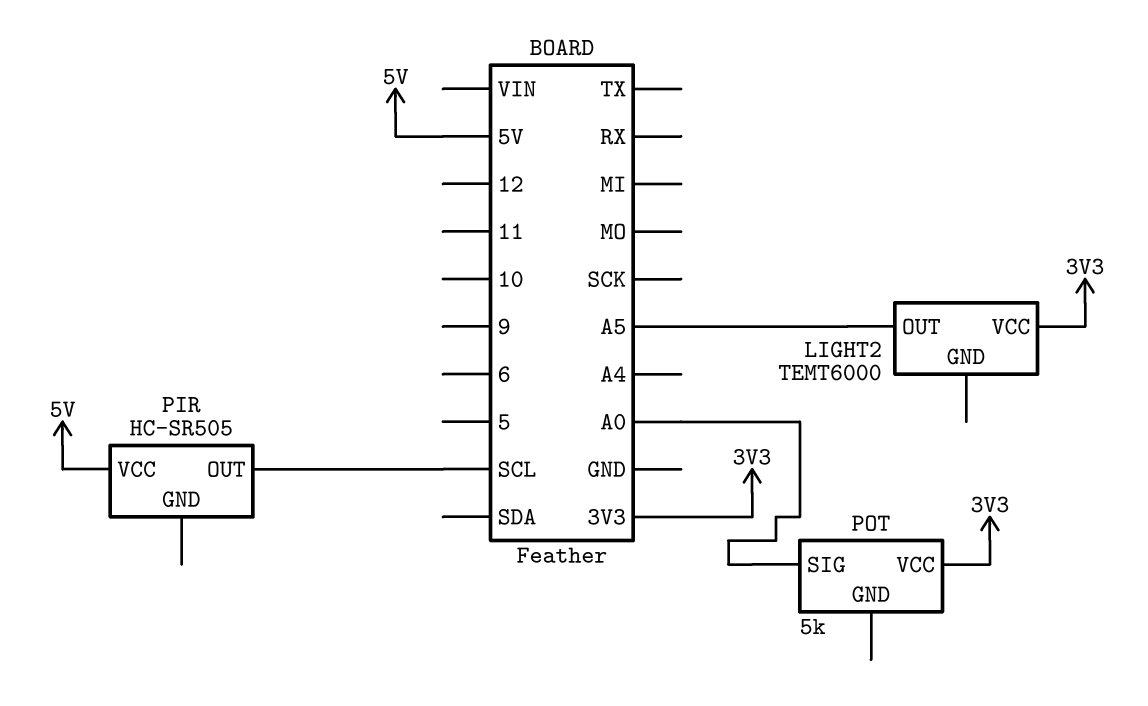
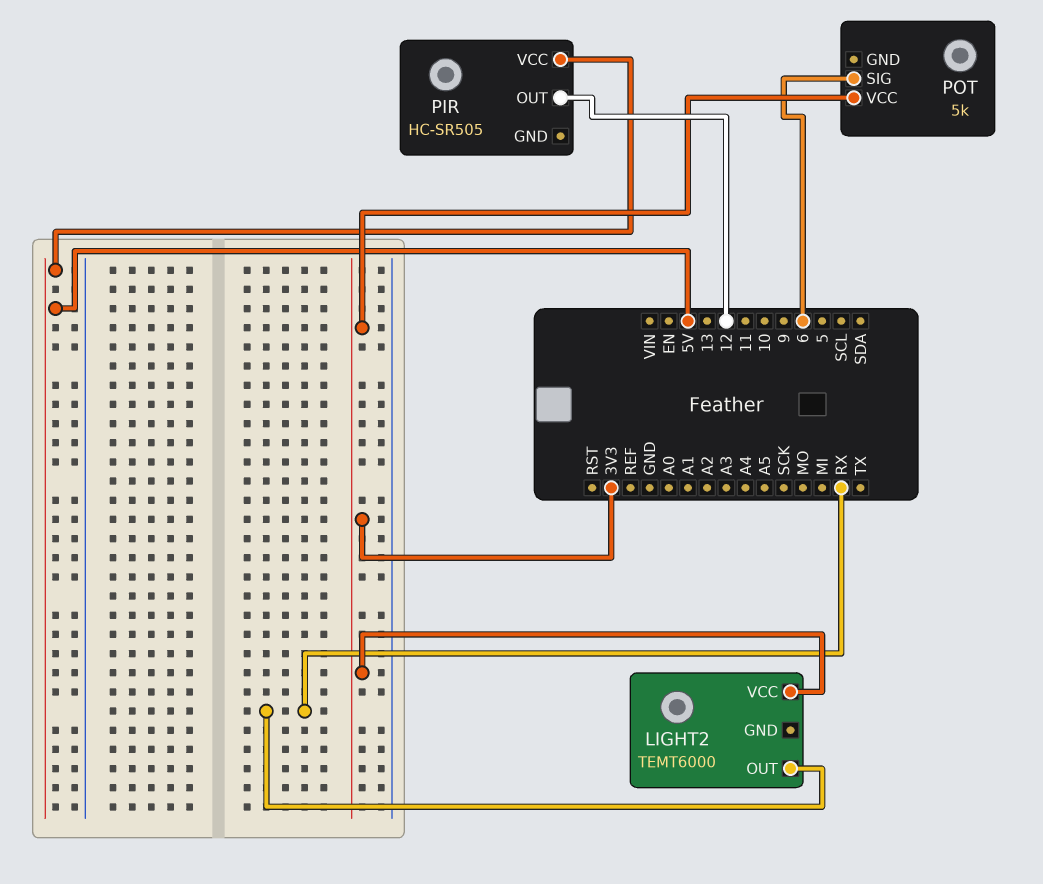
LIGHT2 pin OUT: A5 -> RX
PIR pin OUT: SCL -> 12
POT pin SIG: A0 -> 6

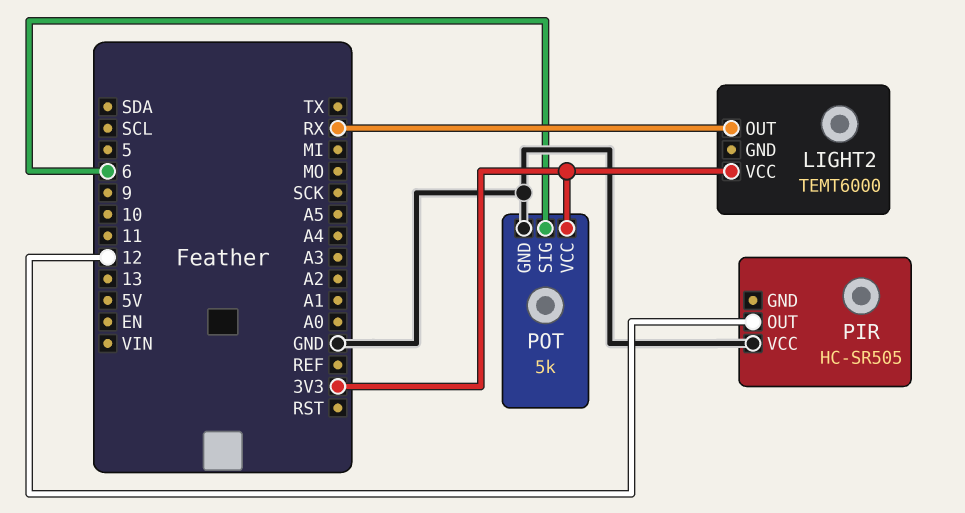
PIR pin VCC: 5V -> GND
POT pin GND: none -> GND

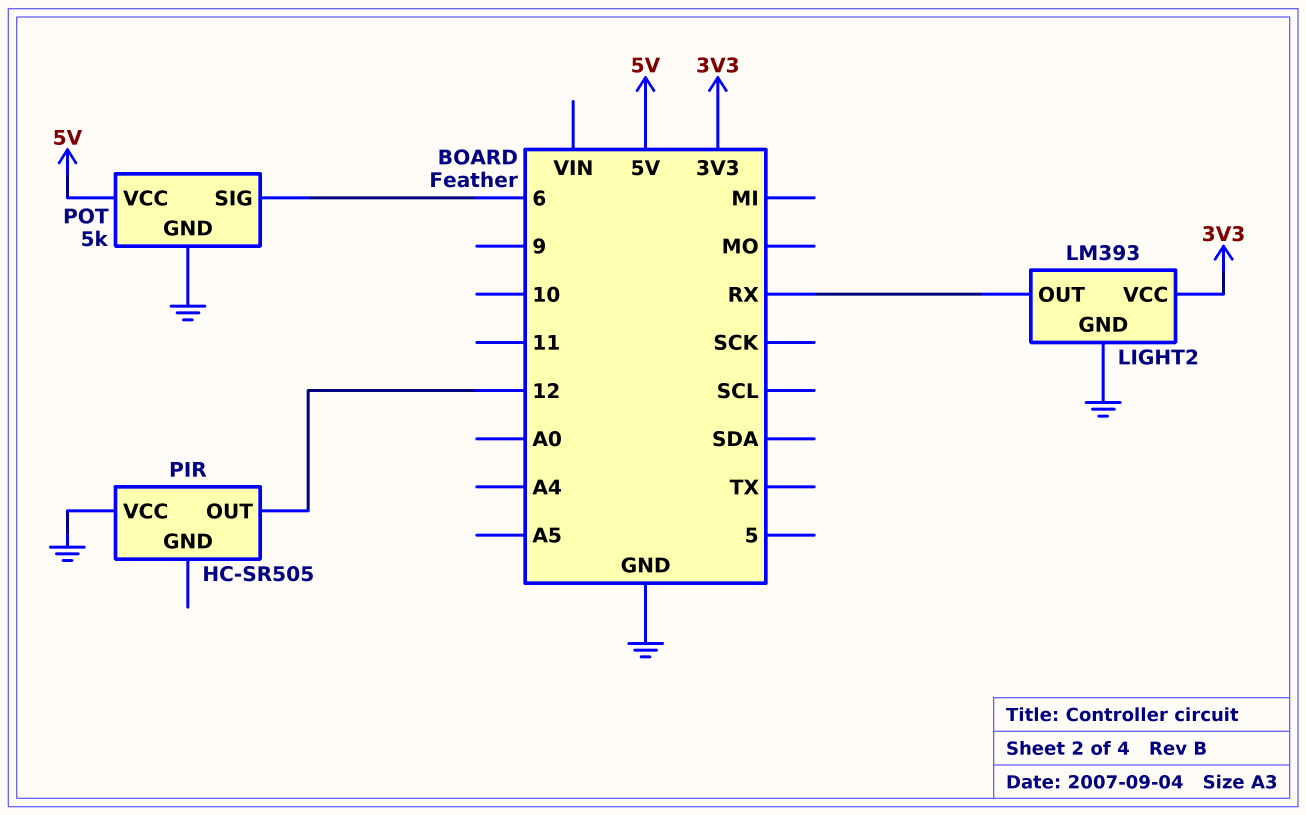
LIGHT2: TEMT6000 -> LM393
LIGHT2 pin GND: none -> GND
POT pin VCC: 3V3 -> 5V

